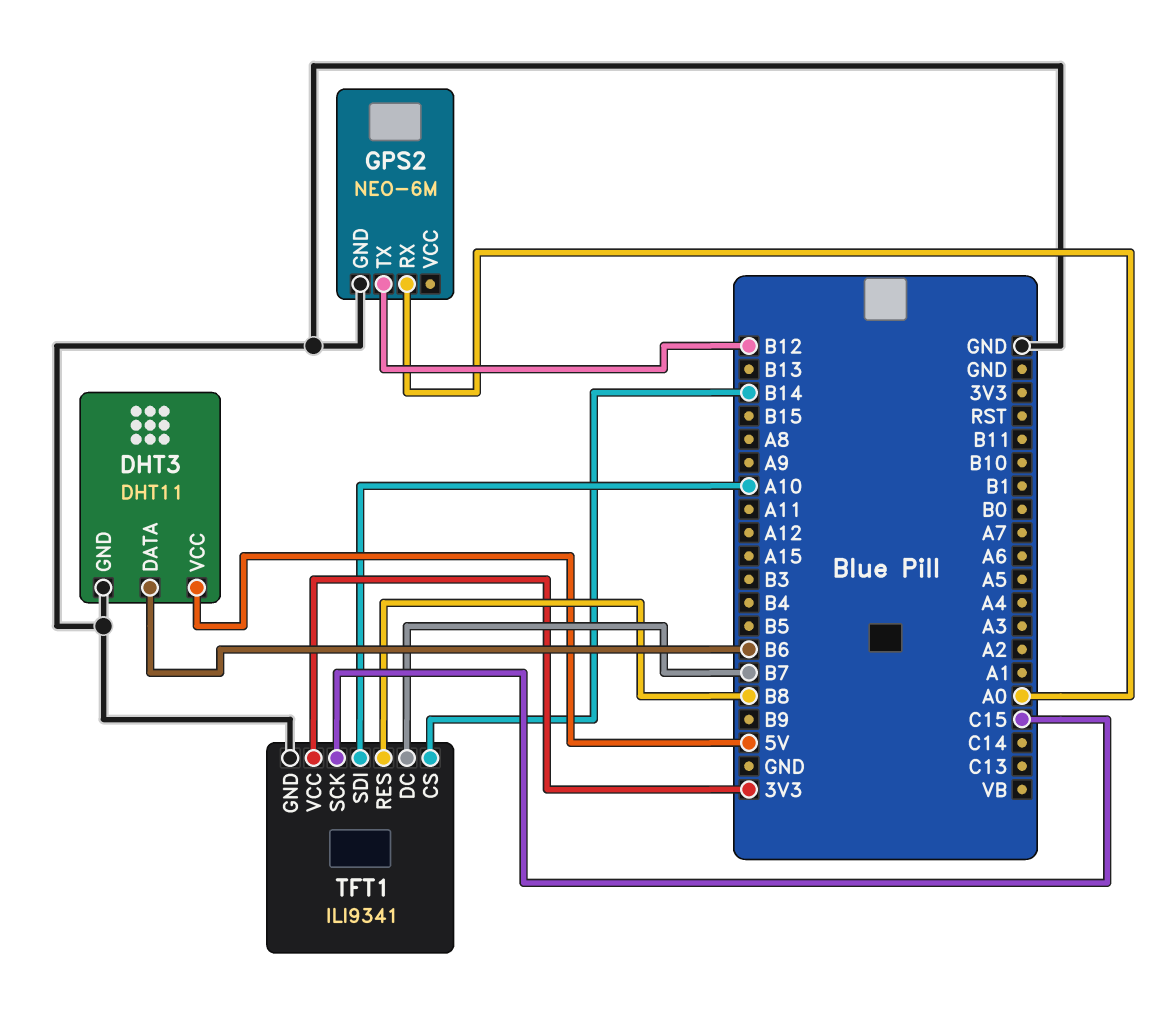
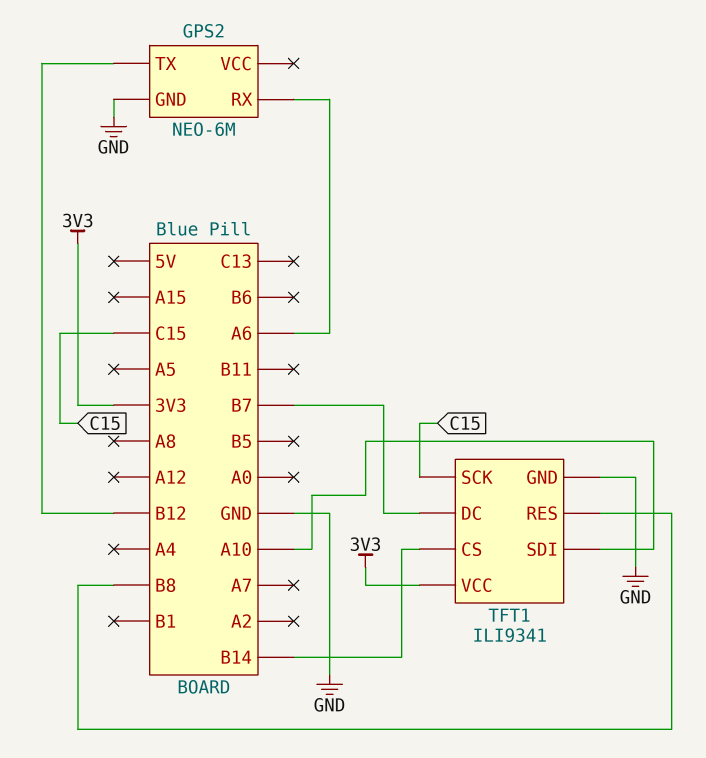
DHT3: DHT11 -> none
DHT3 pin DATA: B6 -> none
DHT3 pin GND: GND -> none
DHT3 pin VCC: 5V -> none
GPS2 pin RX: A0 -> A6

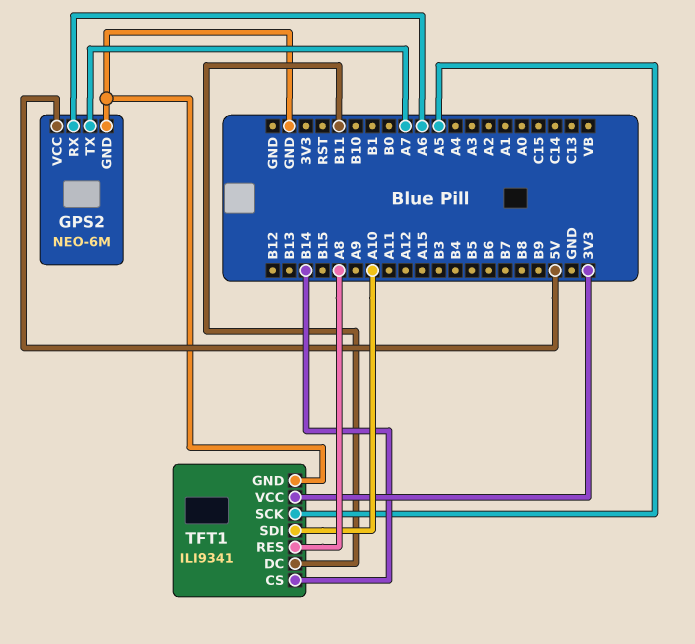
GPS2 pin TX: B12 -> A7
GPS2 pin VCC: none -> 5V
TFT1 pin DC: B7 -> B11
TFT1 pin RES: B8 -> A8
TFT1 pin SCK: C15 -> A5

